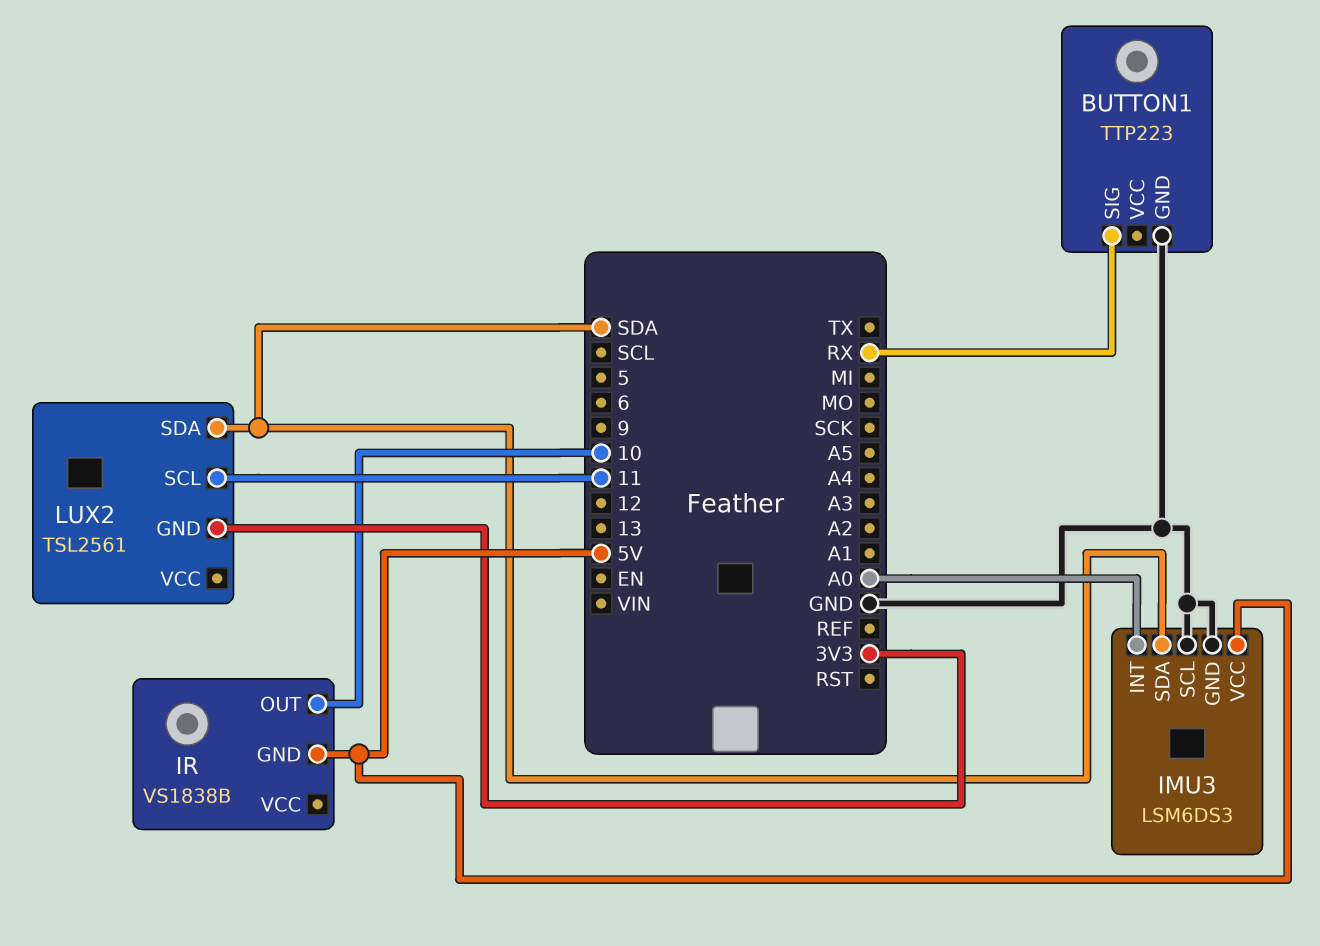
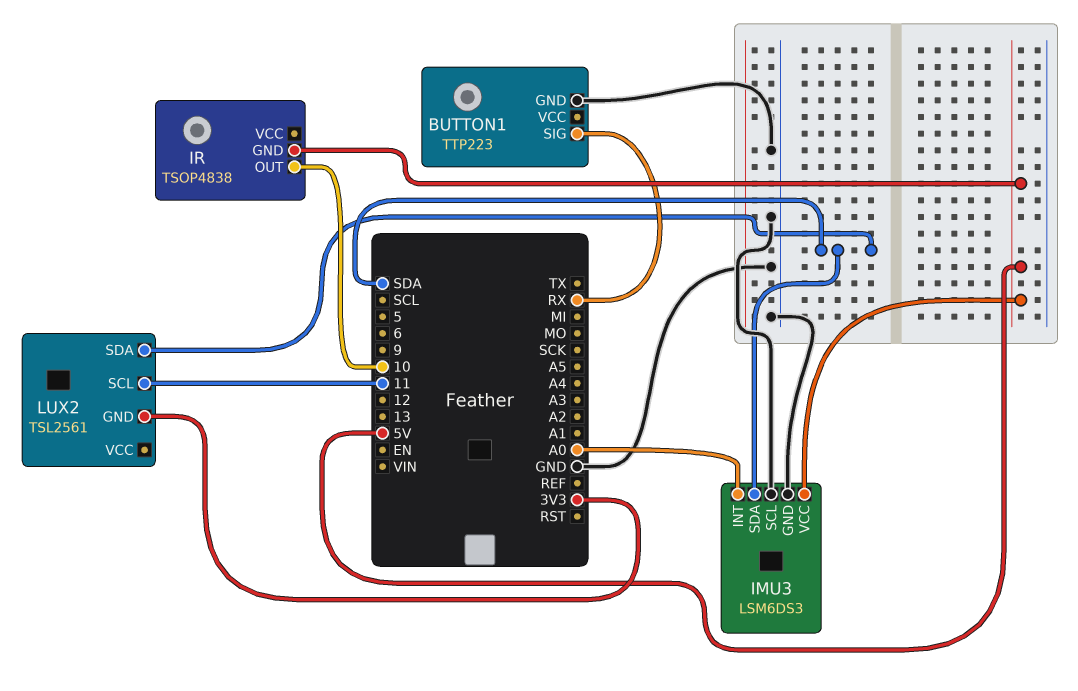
IR: VS1838B -> TSOP4838

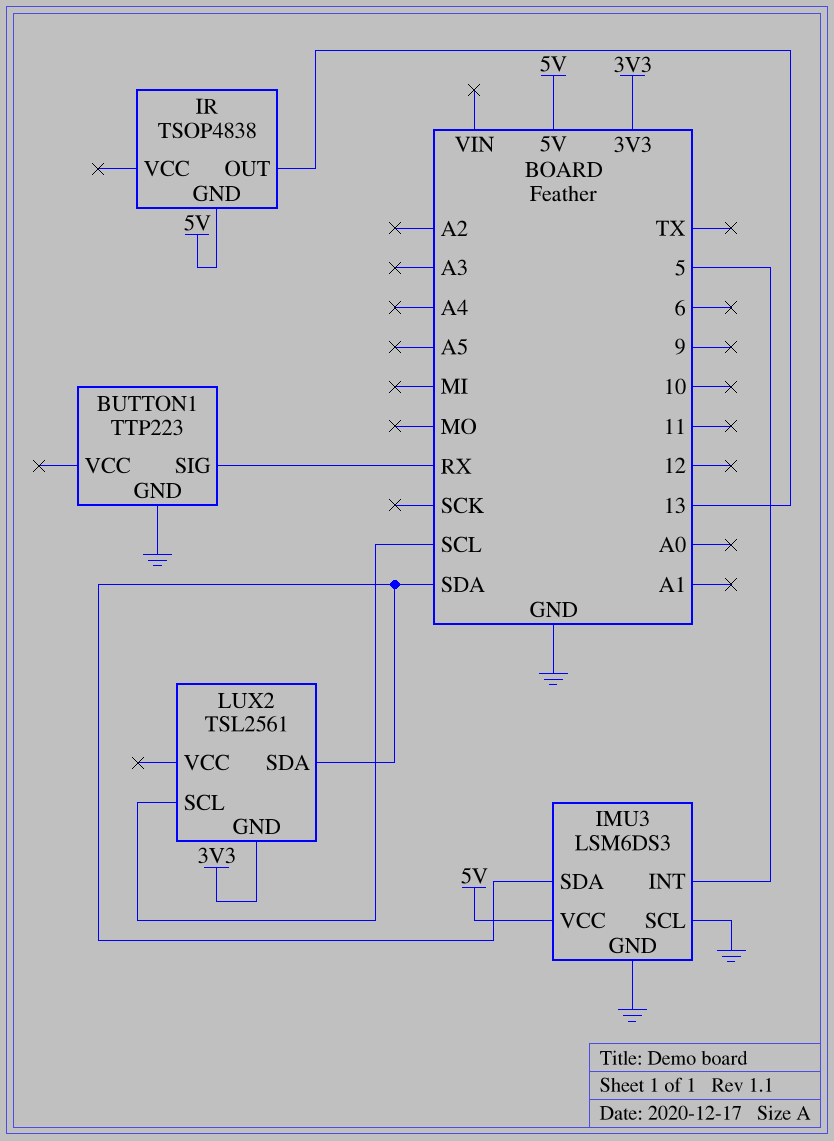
IMU3 pin INT: A0 -> 5
IR pin OUT: 10 -> 13
LUX2 pin SCL: 11 -> SCL

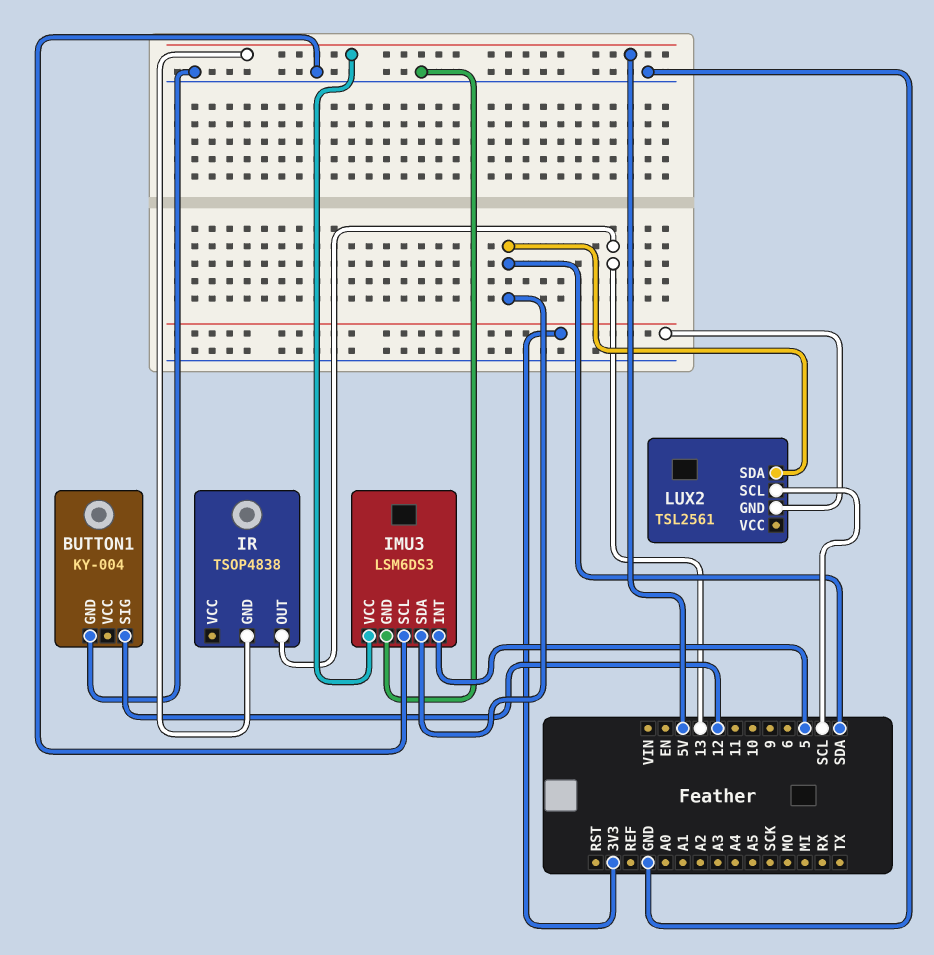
BUTTON1: TTP223 -> KY-004
BUTTON1 pin SIG: RX -> 12

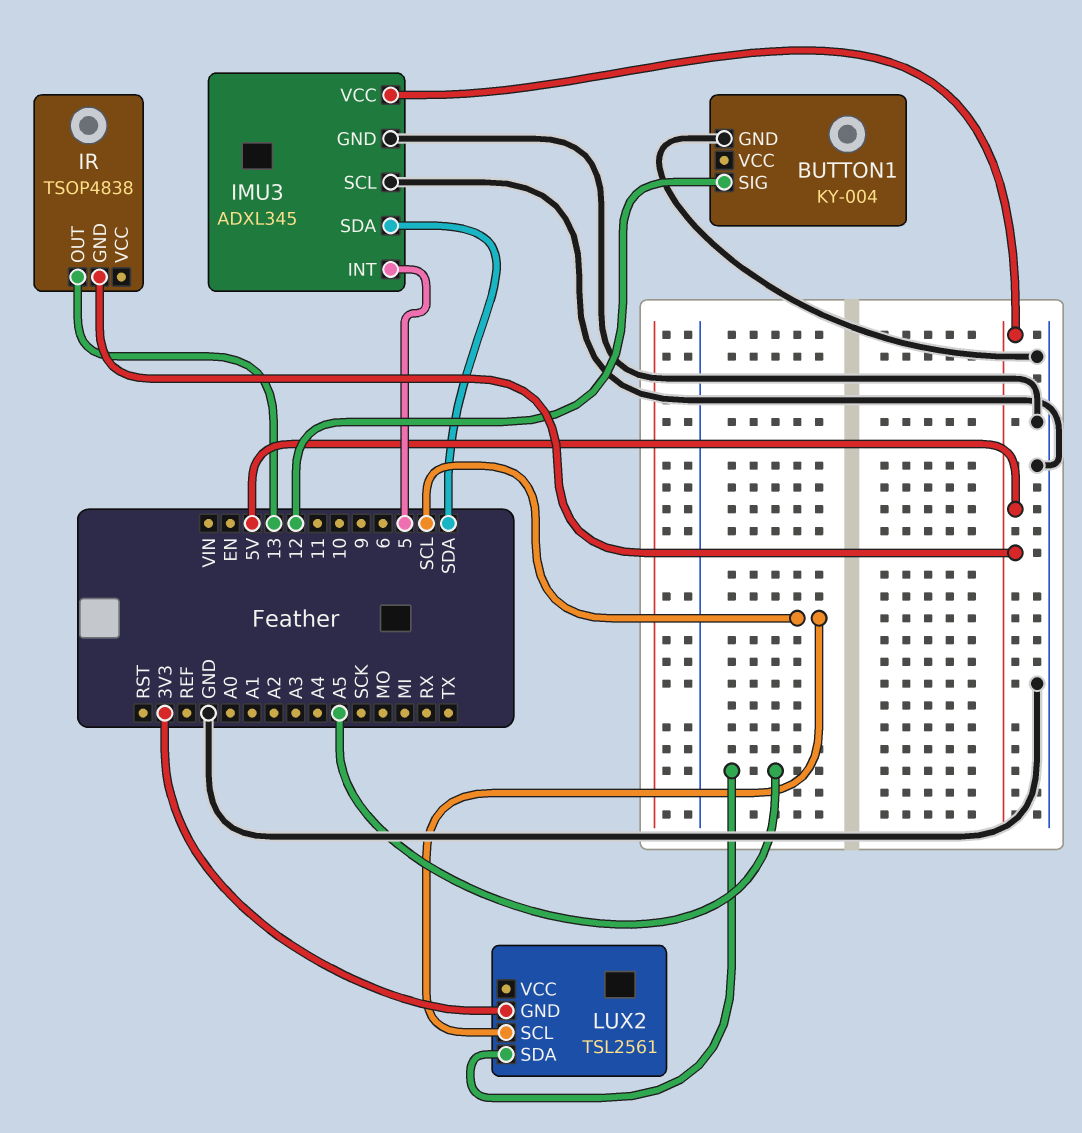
IMU3: LSM6DS3 -> ADXL345
LUX2 pin SDA: SDA -> A5

